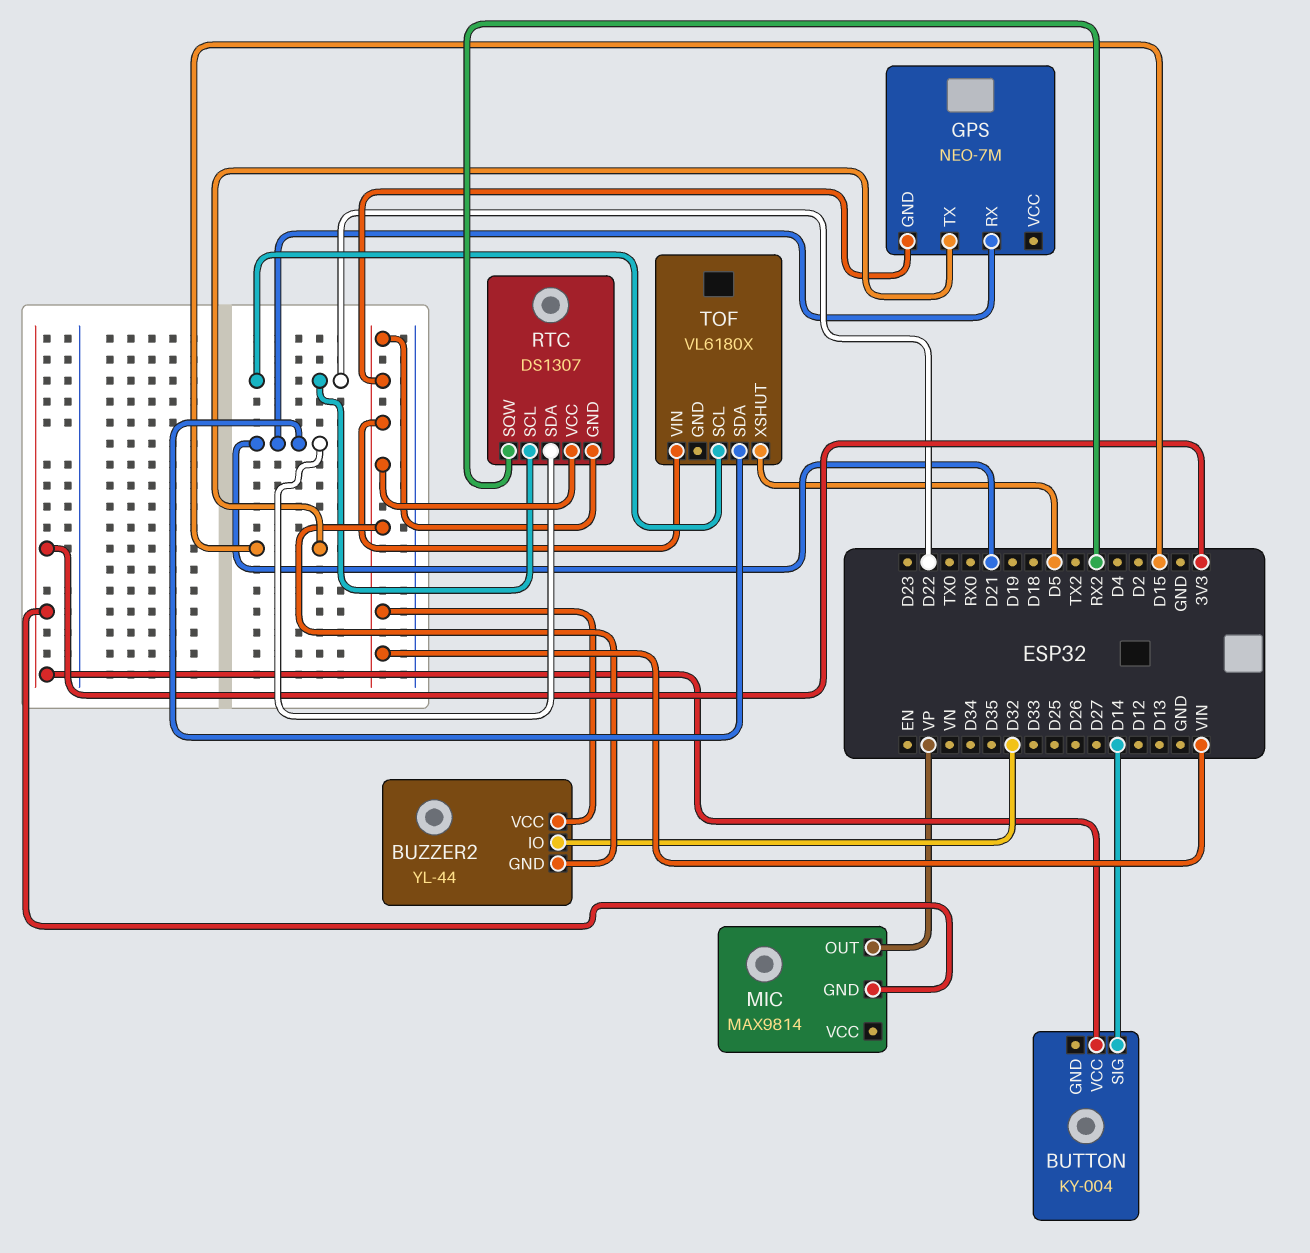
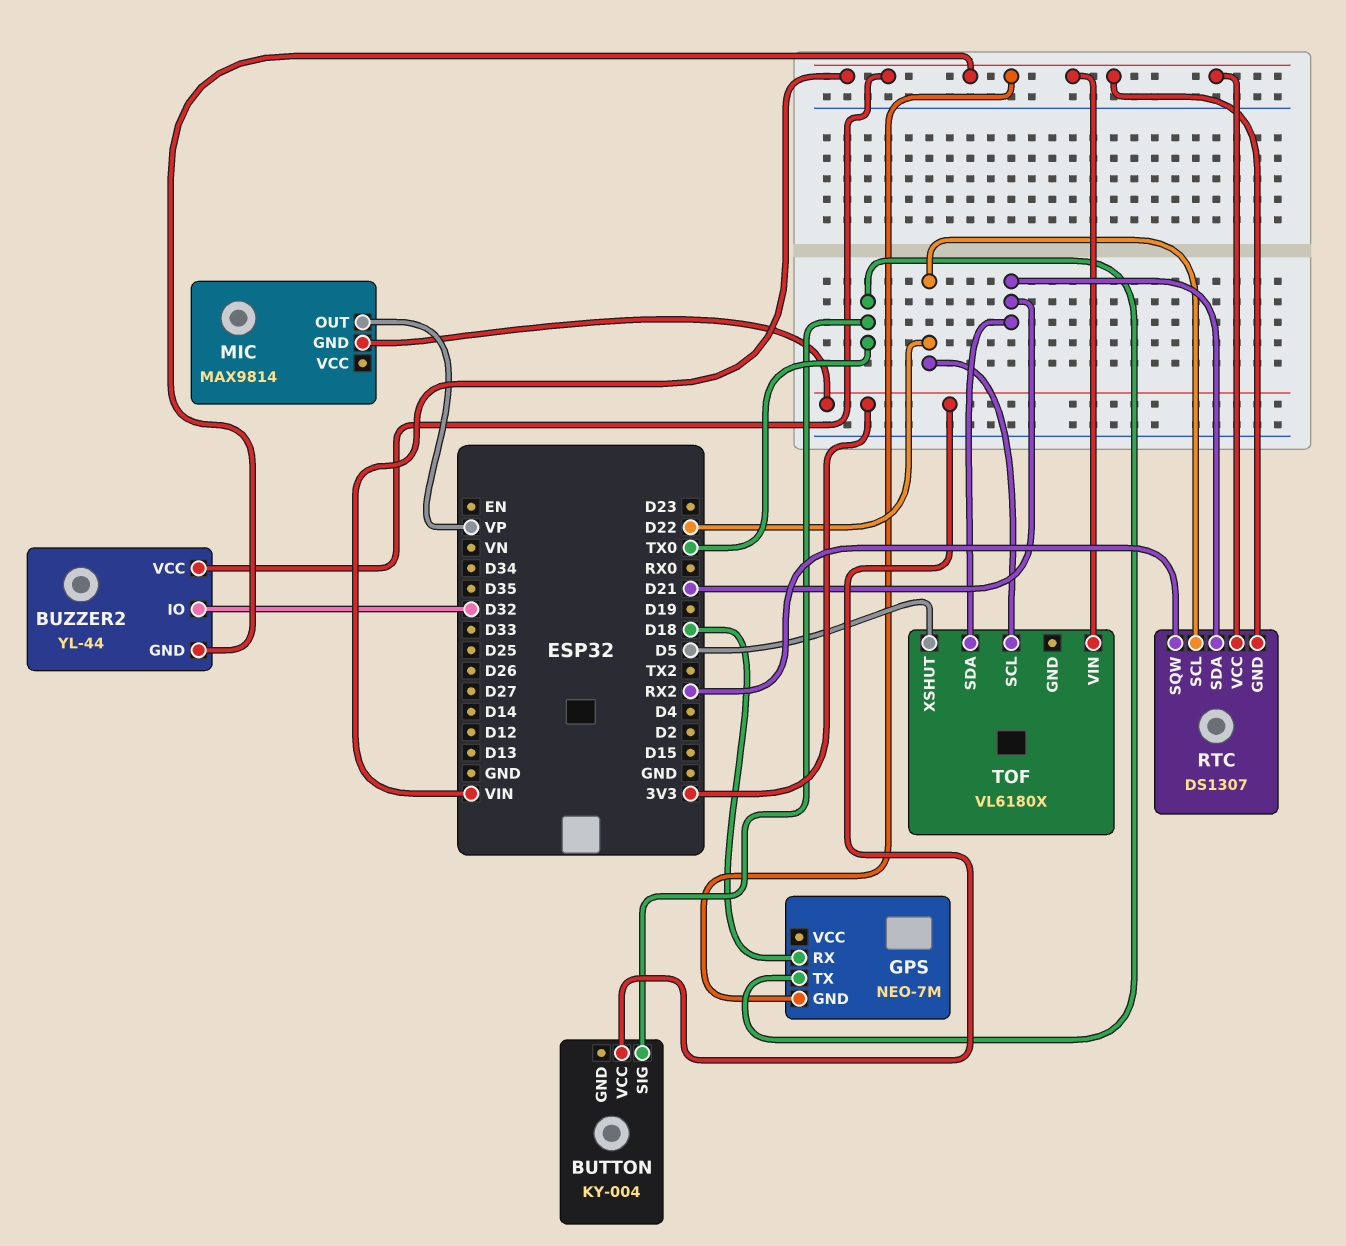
BUTTON pin SIG: D14 -> TX0
GPS pin RX: D21 -> D18
GPS pin TX: D15 -> TX0

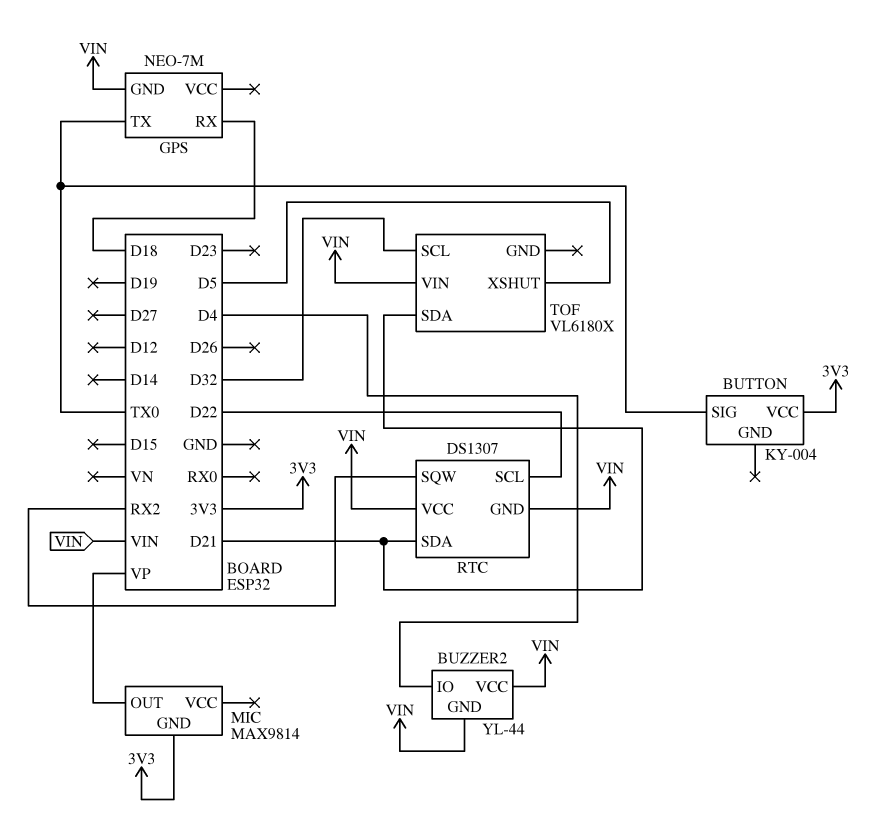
BUZZER2 pin IO: D32 -> D4
TOF pin SCL: D22 -> D32

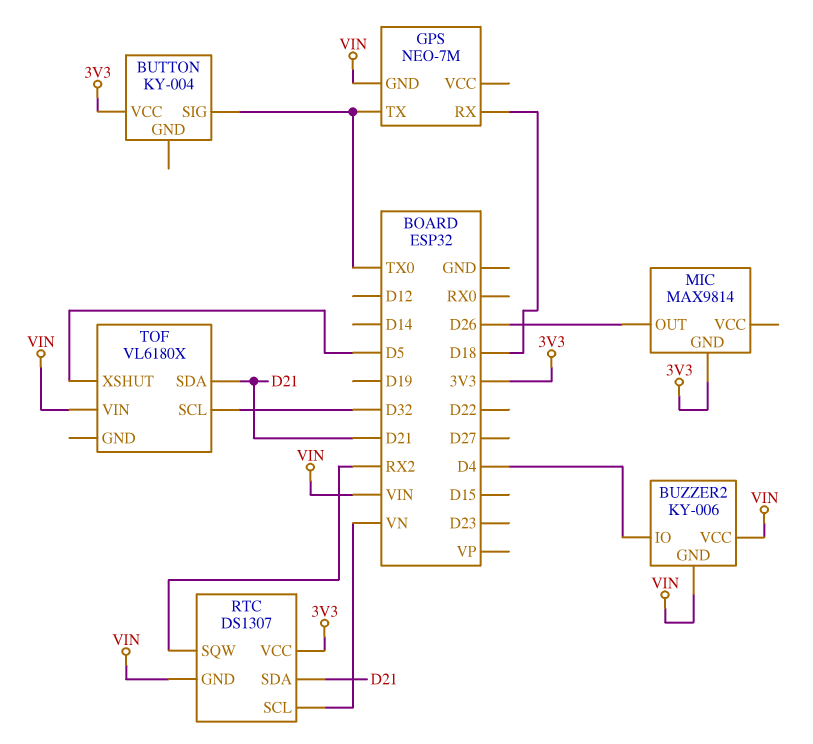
BUZZER2: YL-44 -> KY-006
MIC pin OUT: VP -> D26
RTC pin SCL: D22 -> VN
RTC pin VCC: VIN -> 3V3

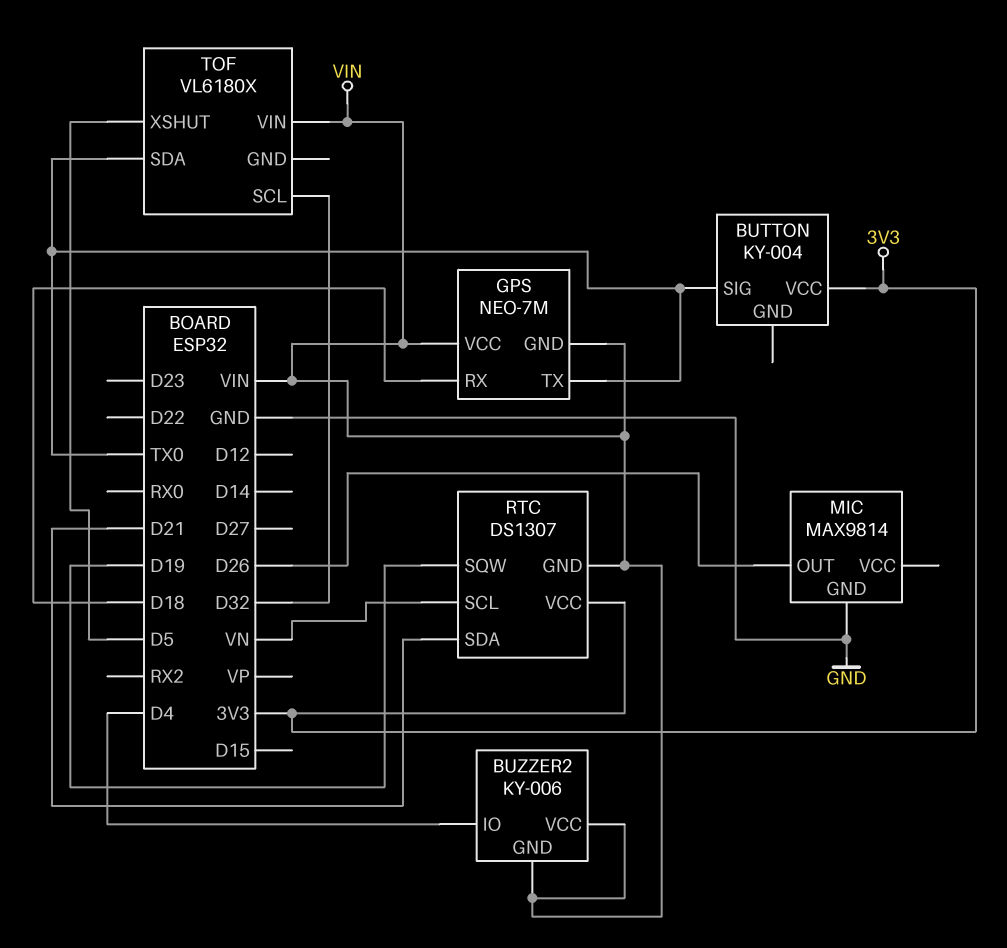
GPS pin VCC: none -> VIN
MIC pin GND: 3V3 -> GND
RTC pin SQW: RX2 -> D19
TOF pin SDA: D21 -> TX0

